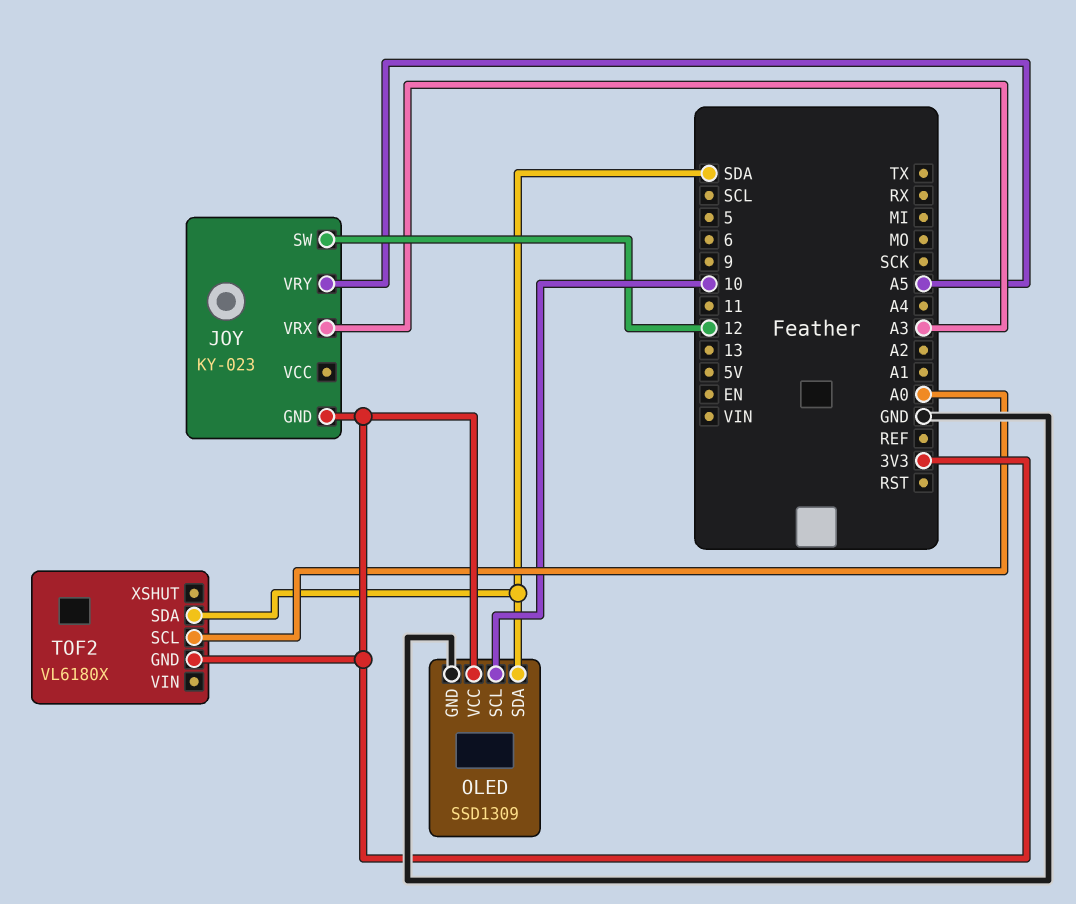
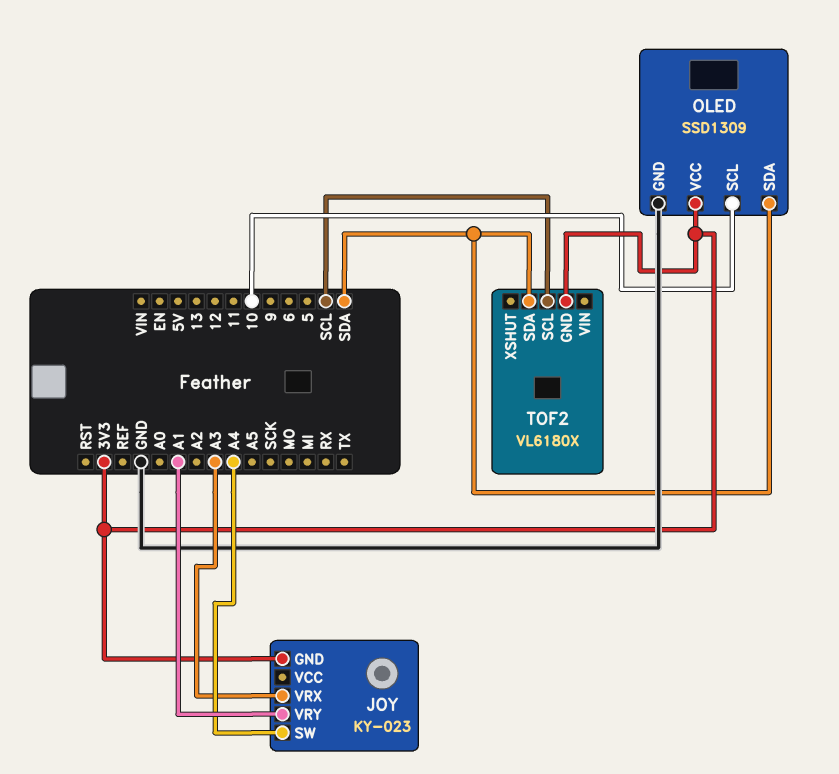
JOY pin SW: 12 -> A4
JOY pin VRY: A5 -> A1
TOF2 pin SCL: A0 -> SCL

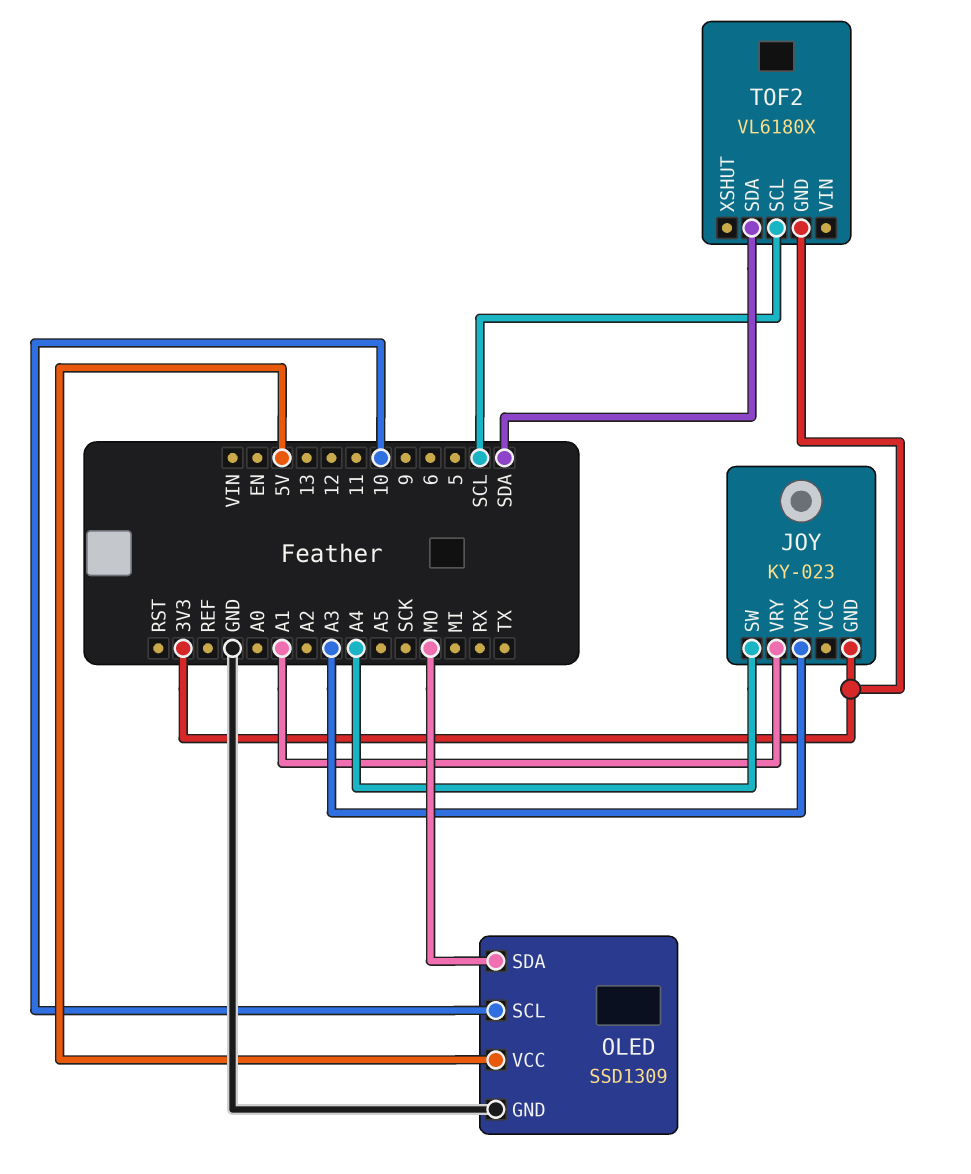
OLED pin SDA: SDA -> MO
OLED pin VCC: 3V3 -> 5V

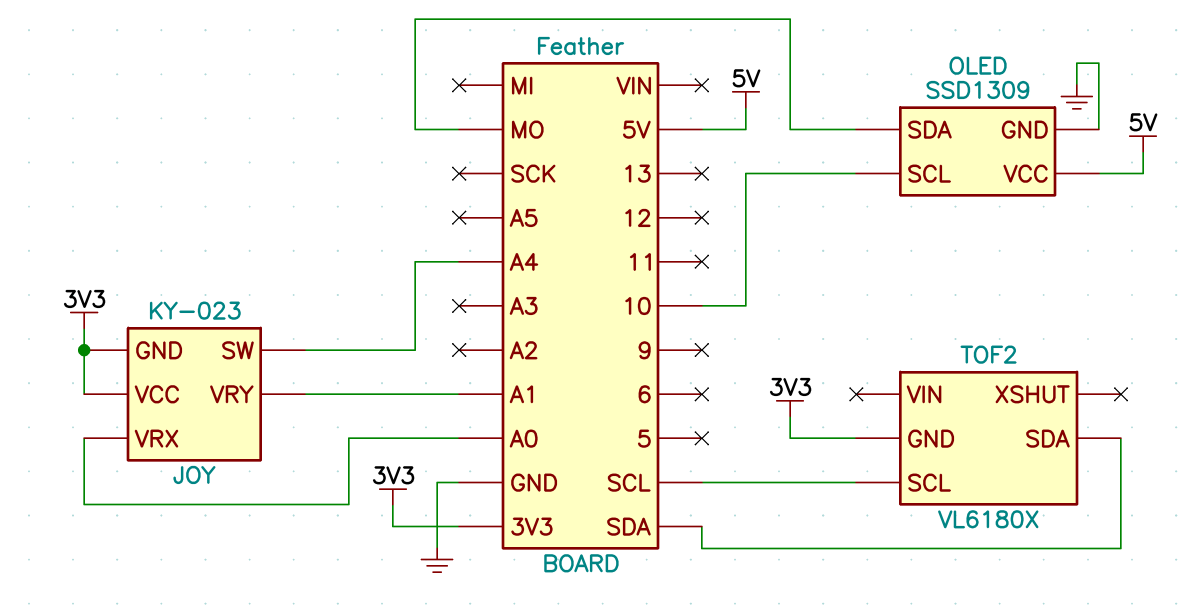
JOY pin VCC: none -> 3V3
JOY pin VRX: A3 -> A0

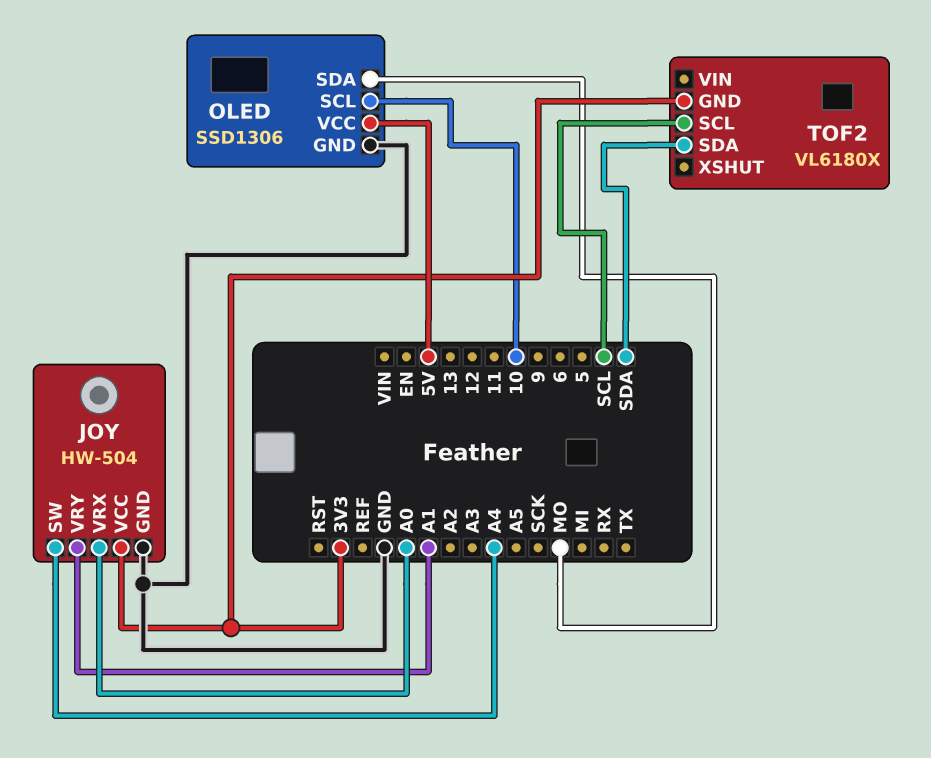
JOY: KY-023 -> HW-504
JOY pin GND: 3V3 -> GND
OLED: SSD1309 -> SSD1306

